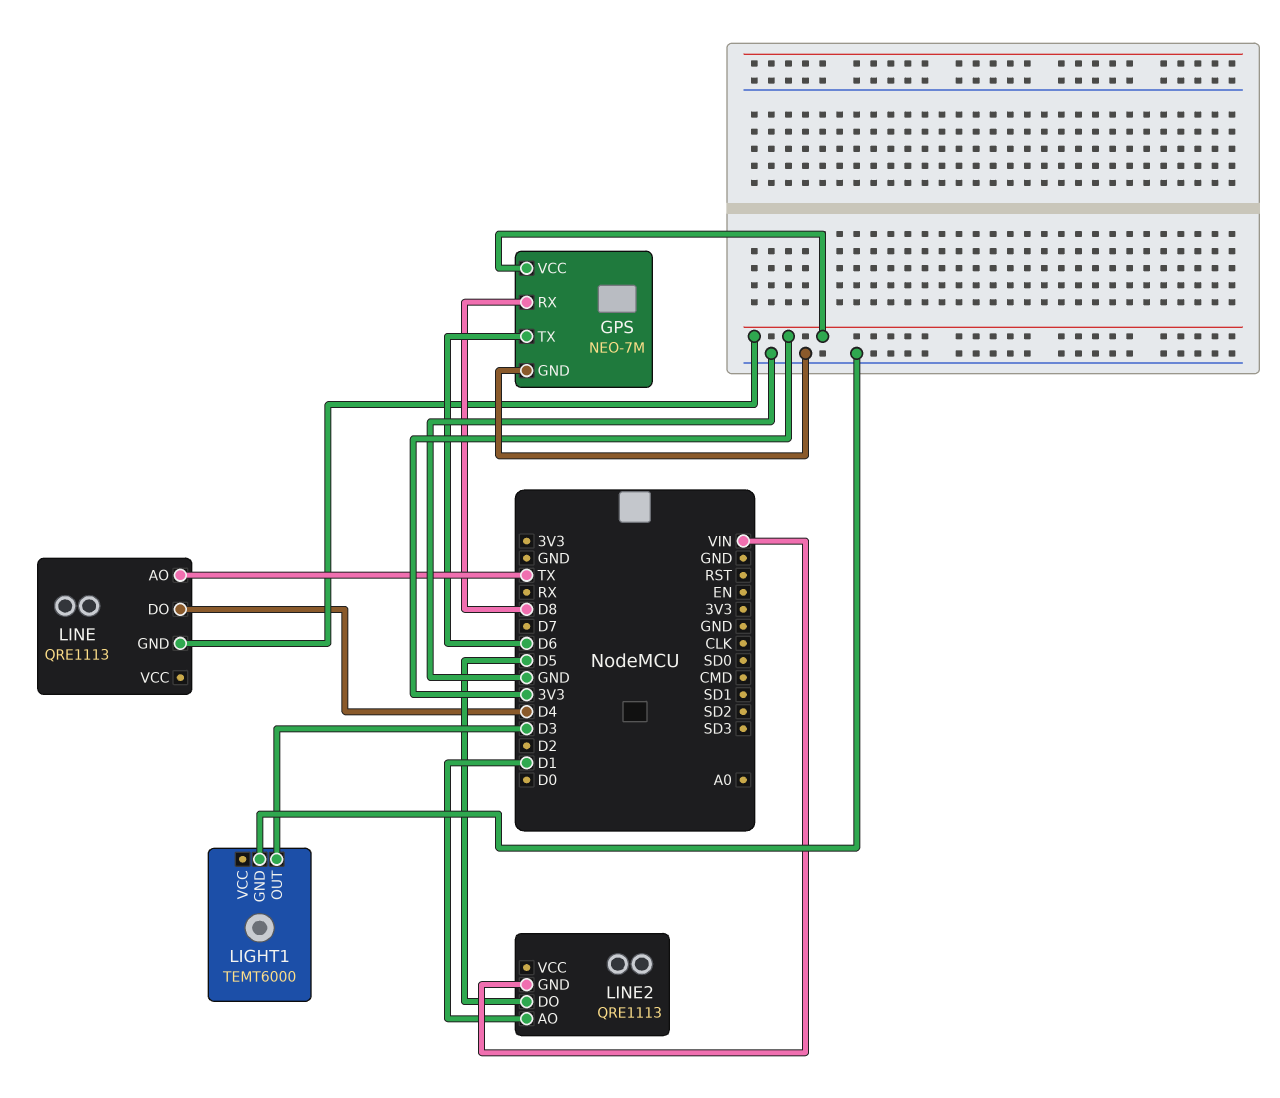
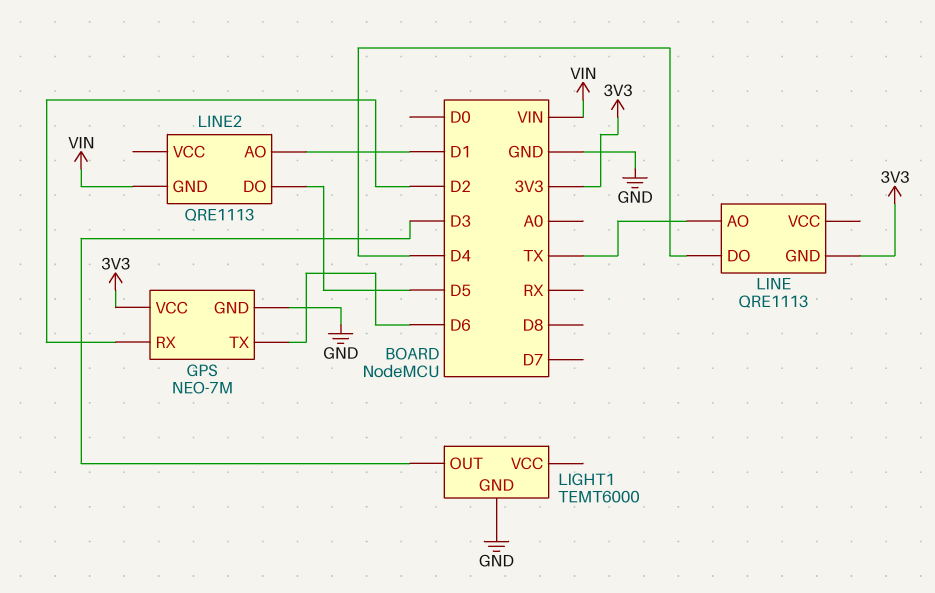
GPS pin RX: D8 -> D2

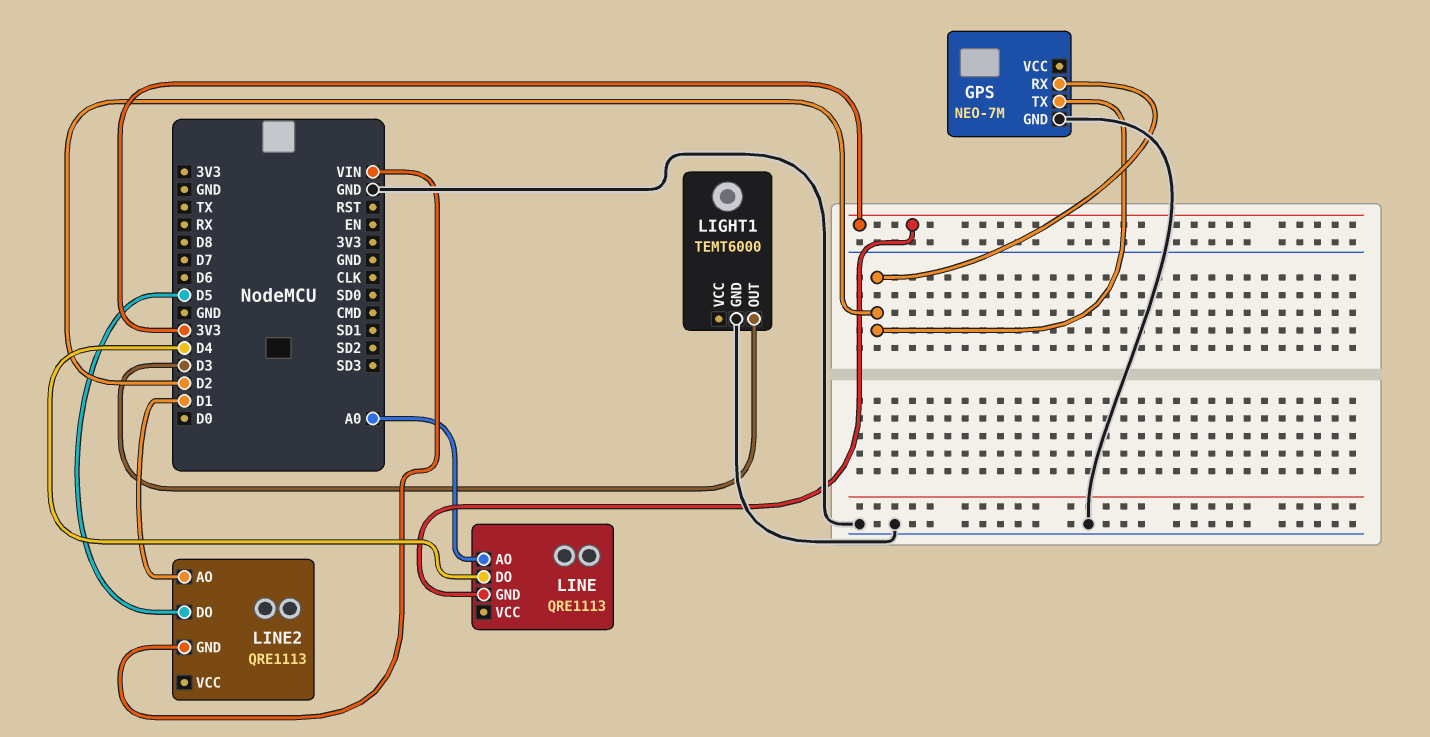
GPS pin TX: D6 -> D2
GPS pin VCC: 3V3 -> none
LINE pin AO: TX -> A0

